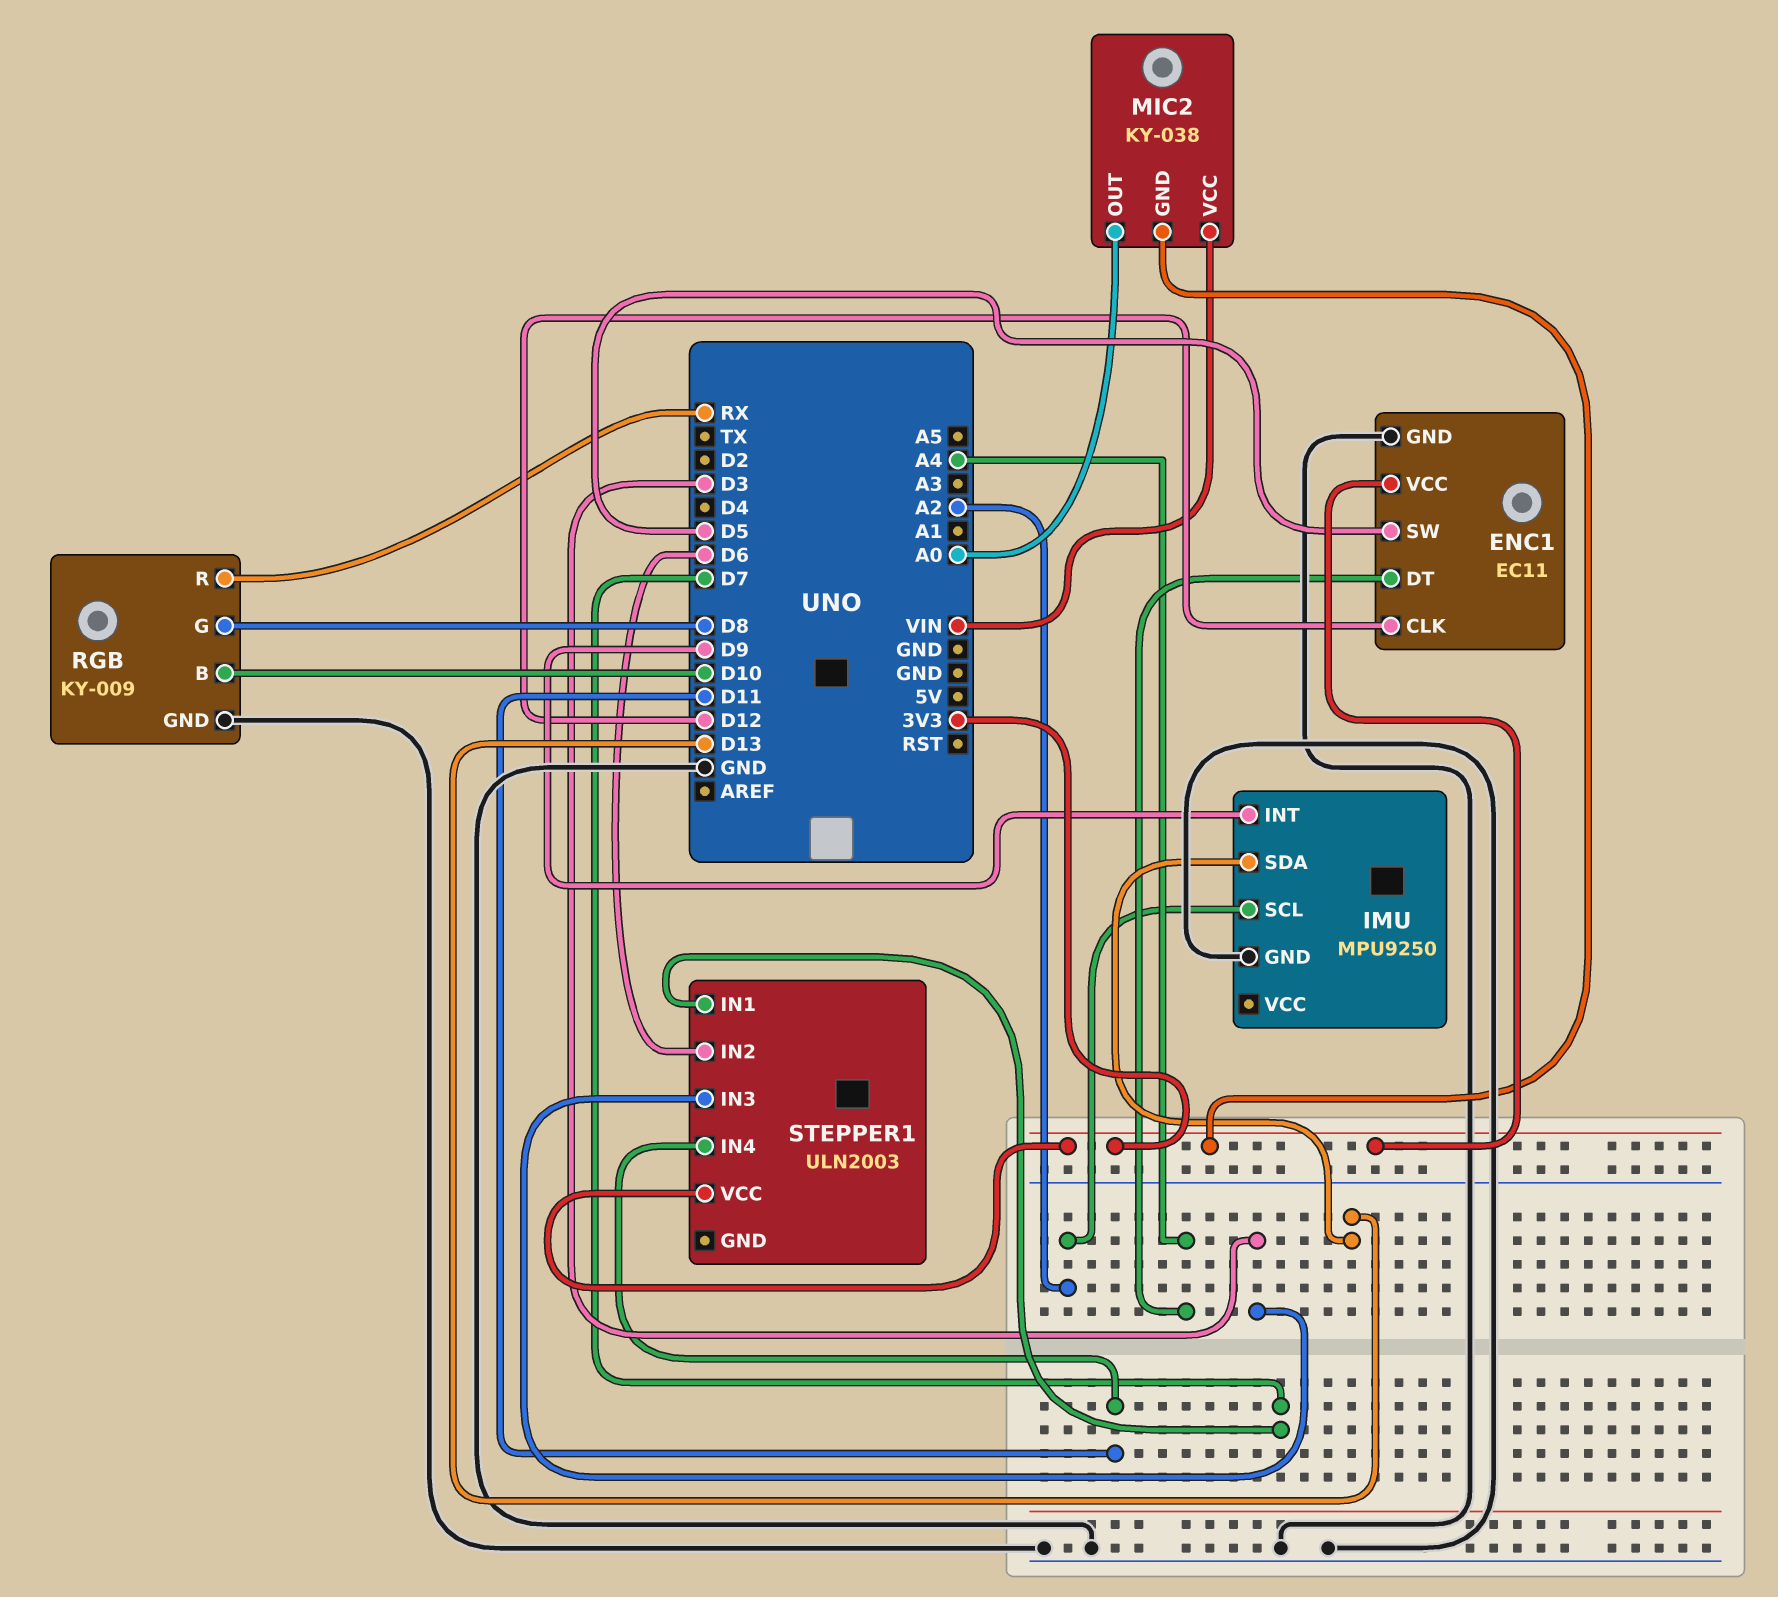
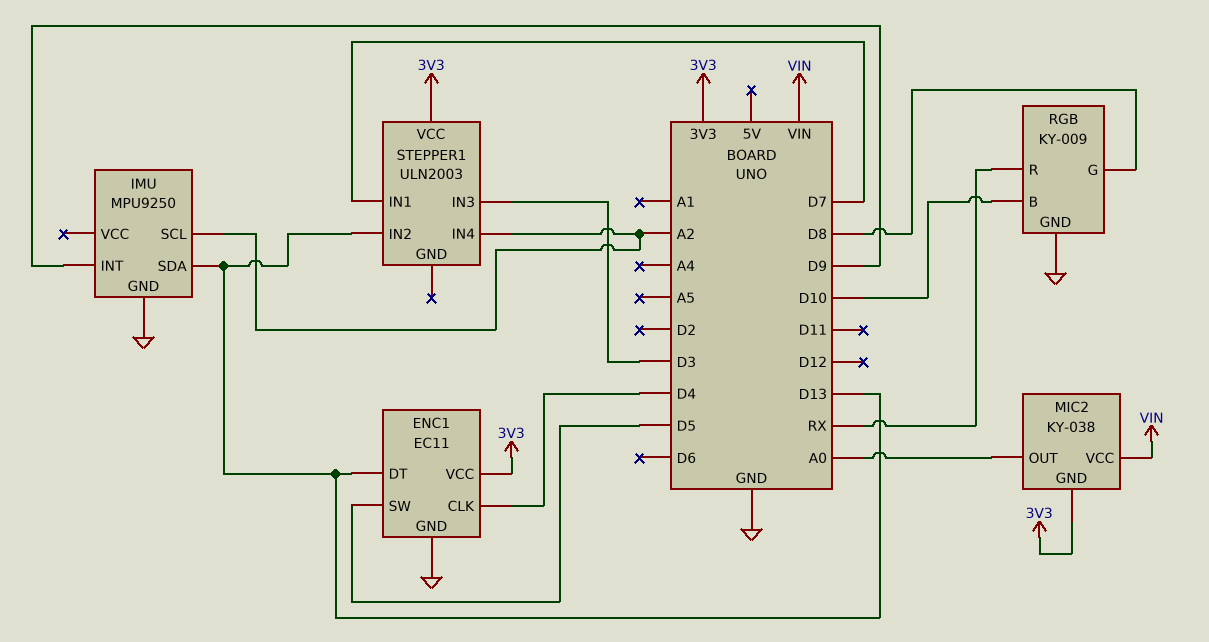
ENC1 pin CLK: D12 -> D4
ENC1 pin DT: A4 -> D13
STEPPER1 pin IN2: D6 -> D13
STEPPER1 pin IN4: D11 -> A2

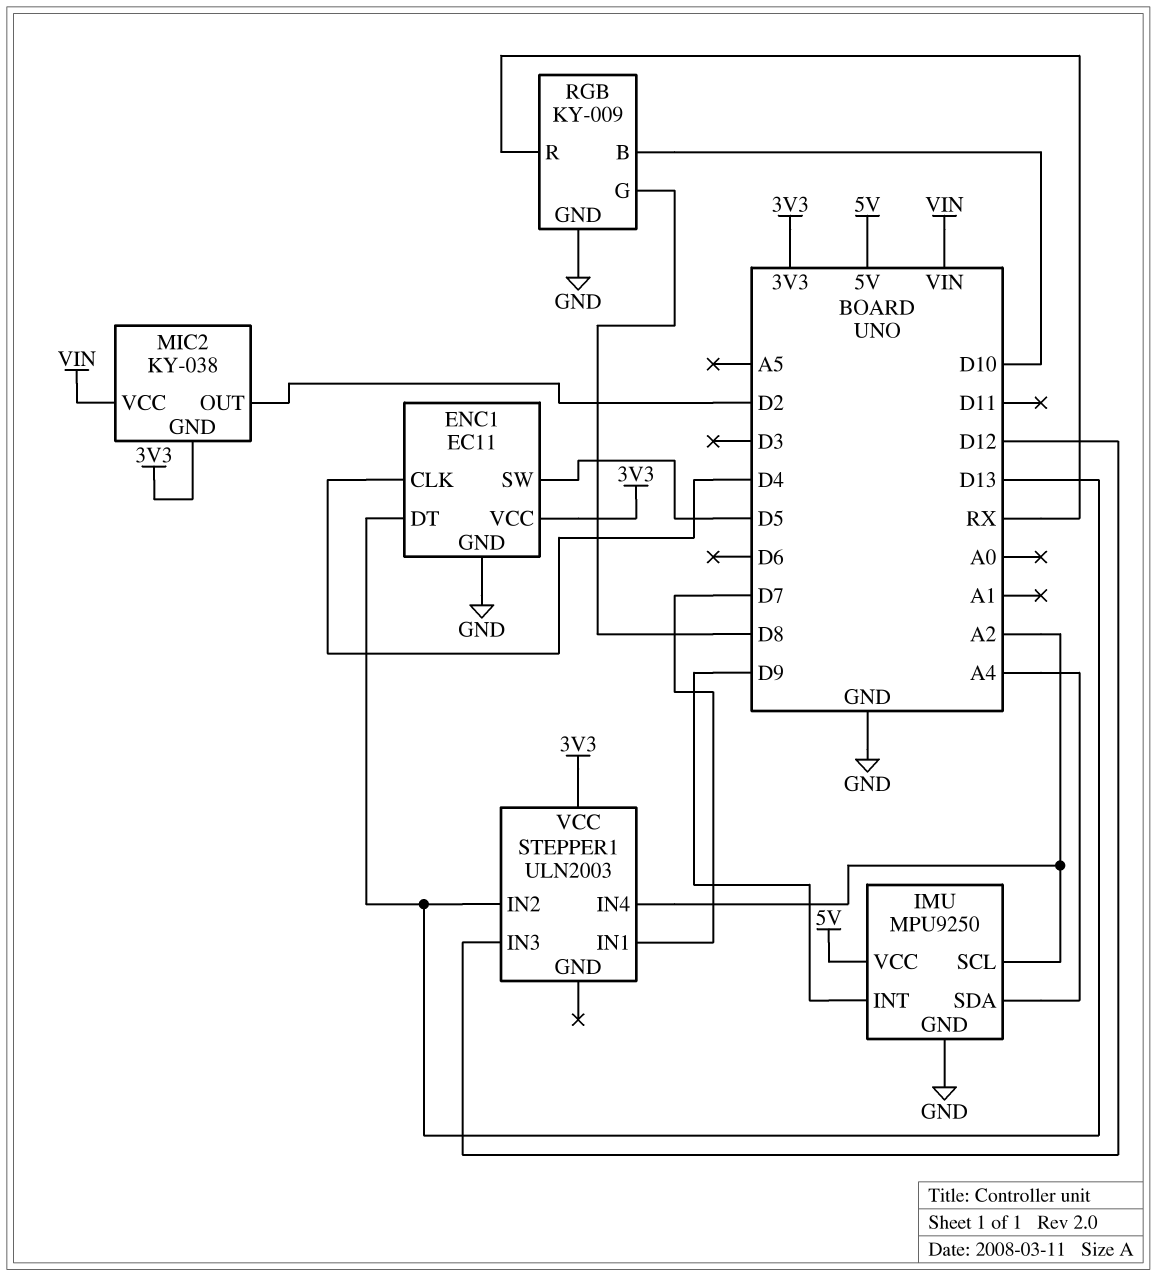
IMU pin SDA: D13 -> A4
IMU pin VCC: none -> 5V
MIC2 pin OUT: A0 -> D2
STEPPER1 pin IN3: D3 -> D12

